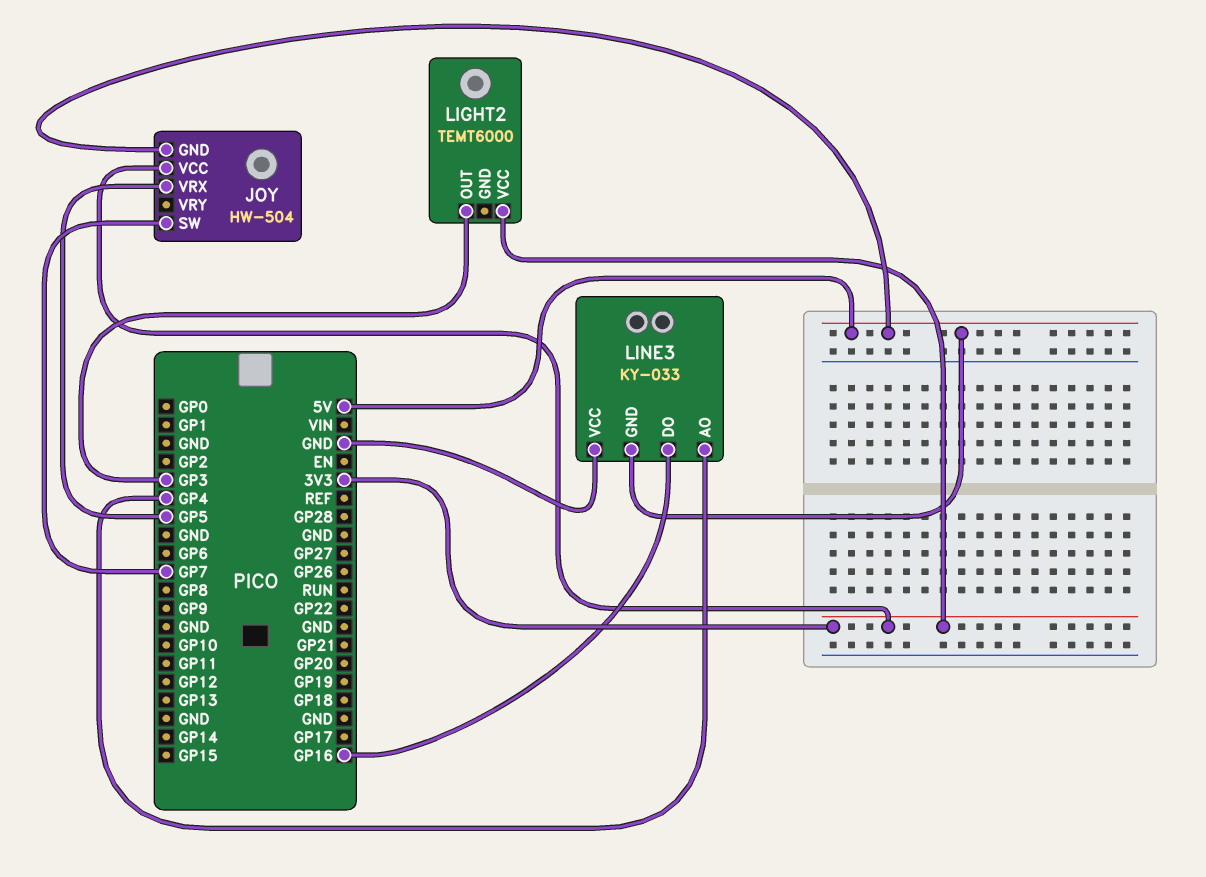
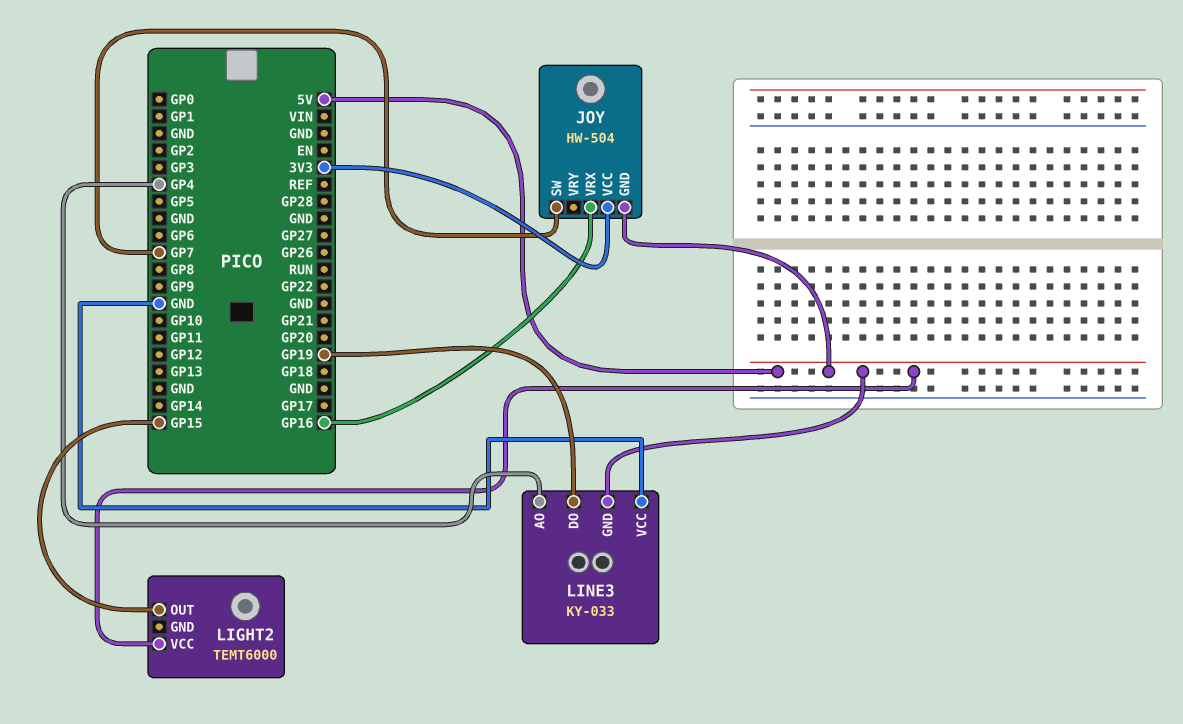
JOY pin VRX: GP5 -> GP16
LIGHT2 pin OUT: GP3 -> GP15
LIGHT2 pin VCC: 3V3 -> 5V
LINE3 pin DO: GP16 -> GP19

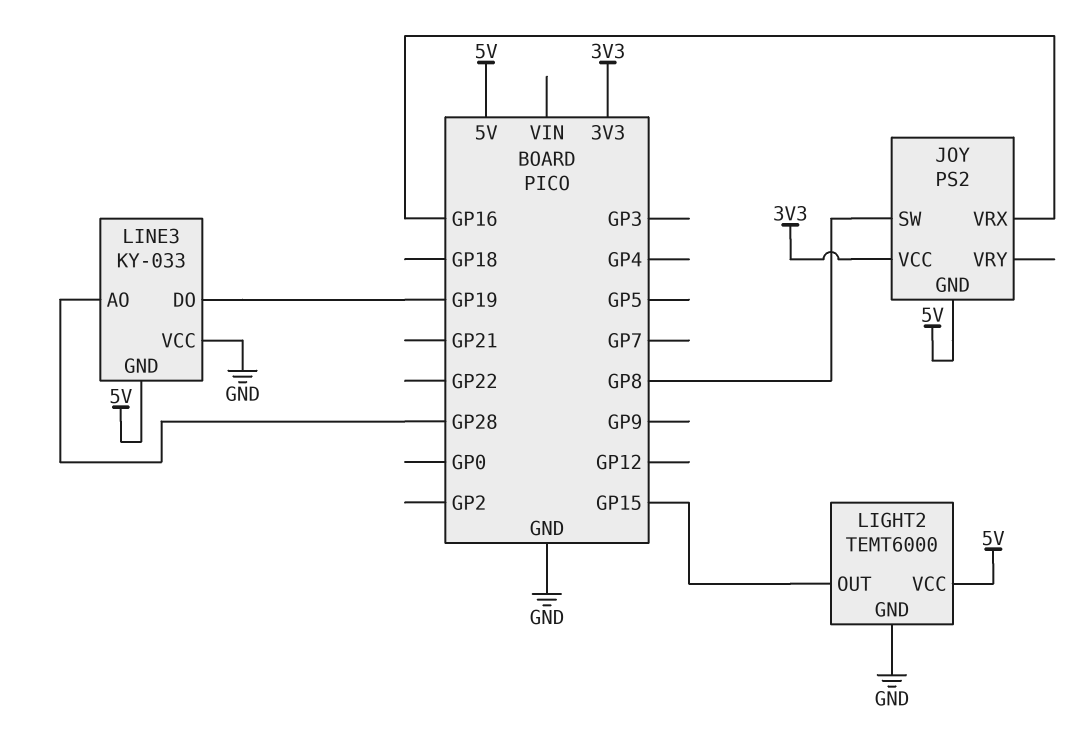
JOY: HW-504 -> PS2
JOY pin SW: GP7 -> GP8
LIGHT2 pin GND: none -> GND
LINE3 pin AO: GP4 -> GP28

